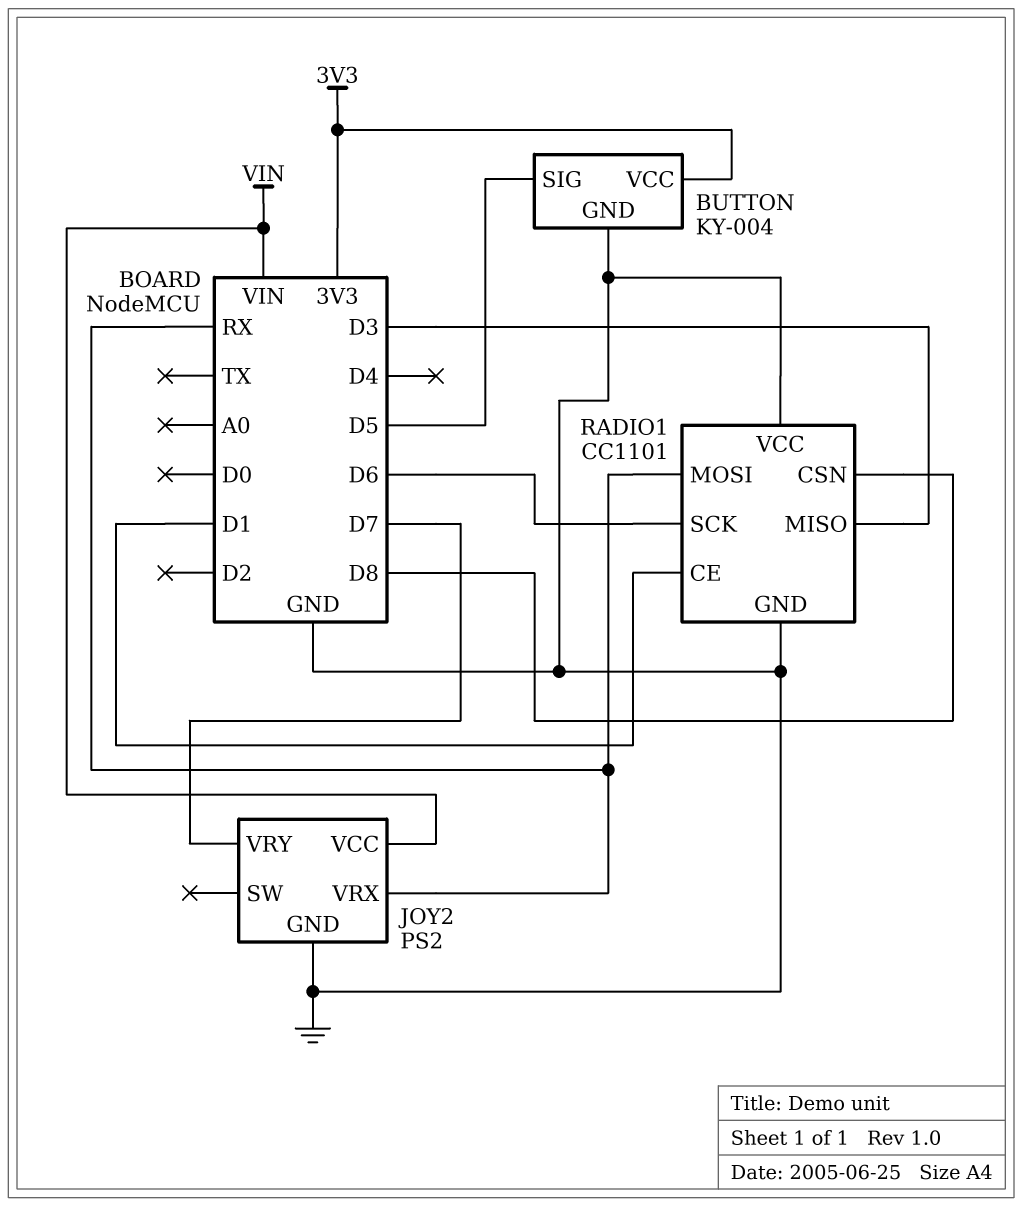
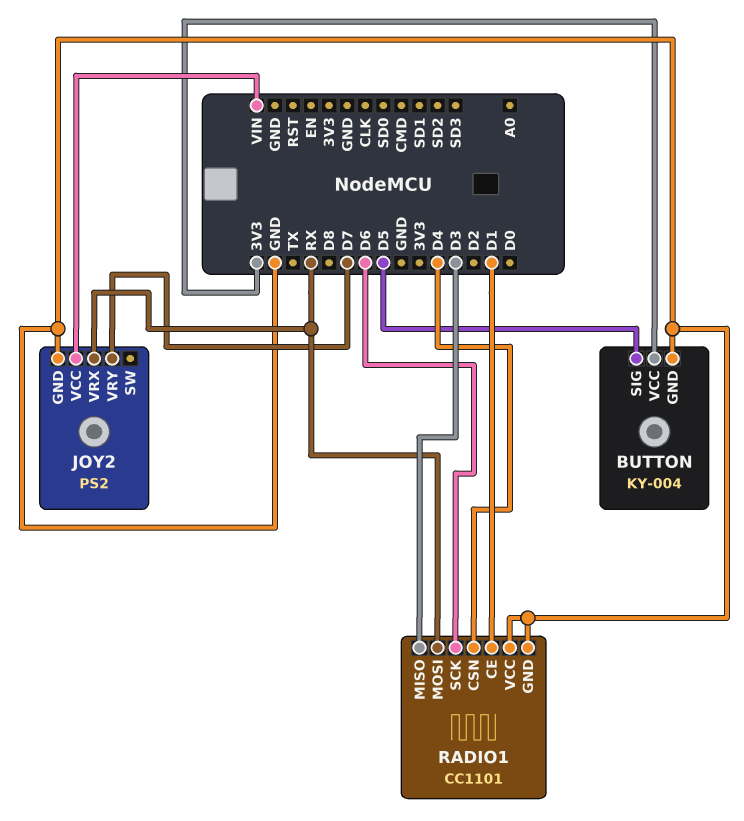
RADIO1 pin CSN: D8 -> D4

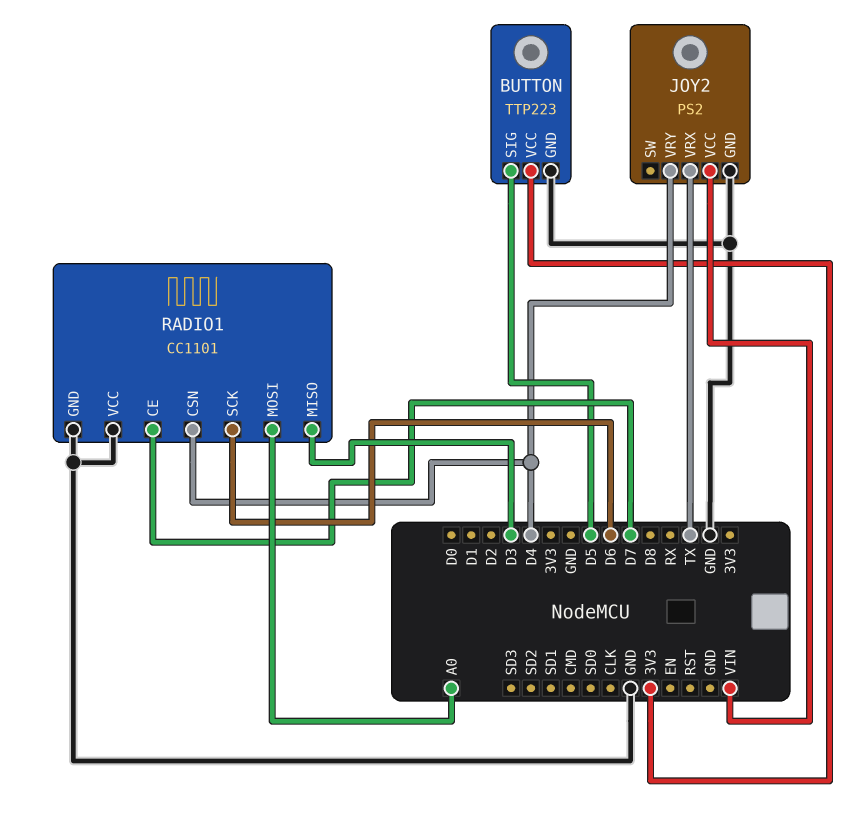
BUTTON: KY-004 -> TTP223
JOY2 pin VRX: RX -> TX
JOY2 pin VRY: D7 -> D4
RADIO1 pin CE: D1 -> D7
RADIO1 pin MOSI: RX -> A0

